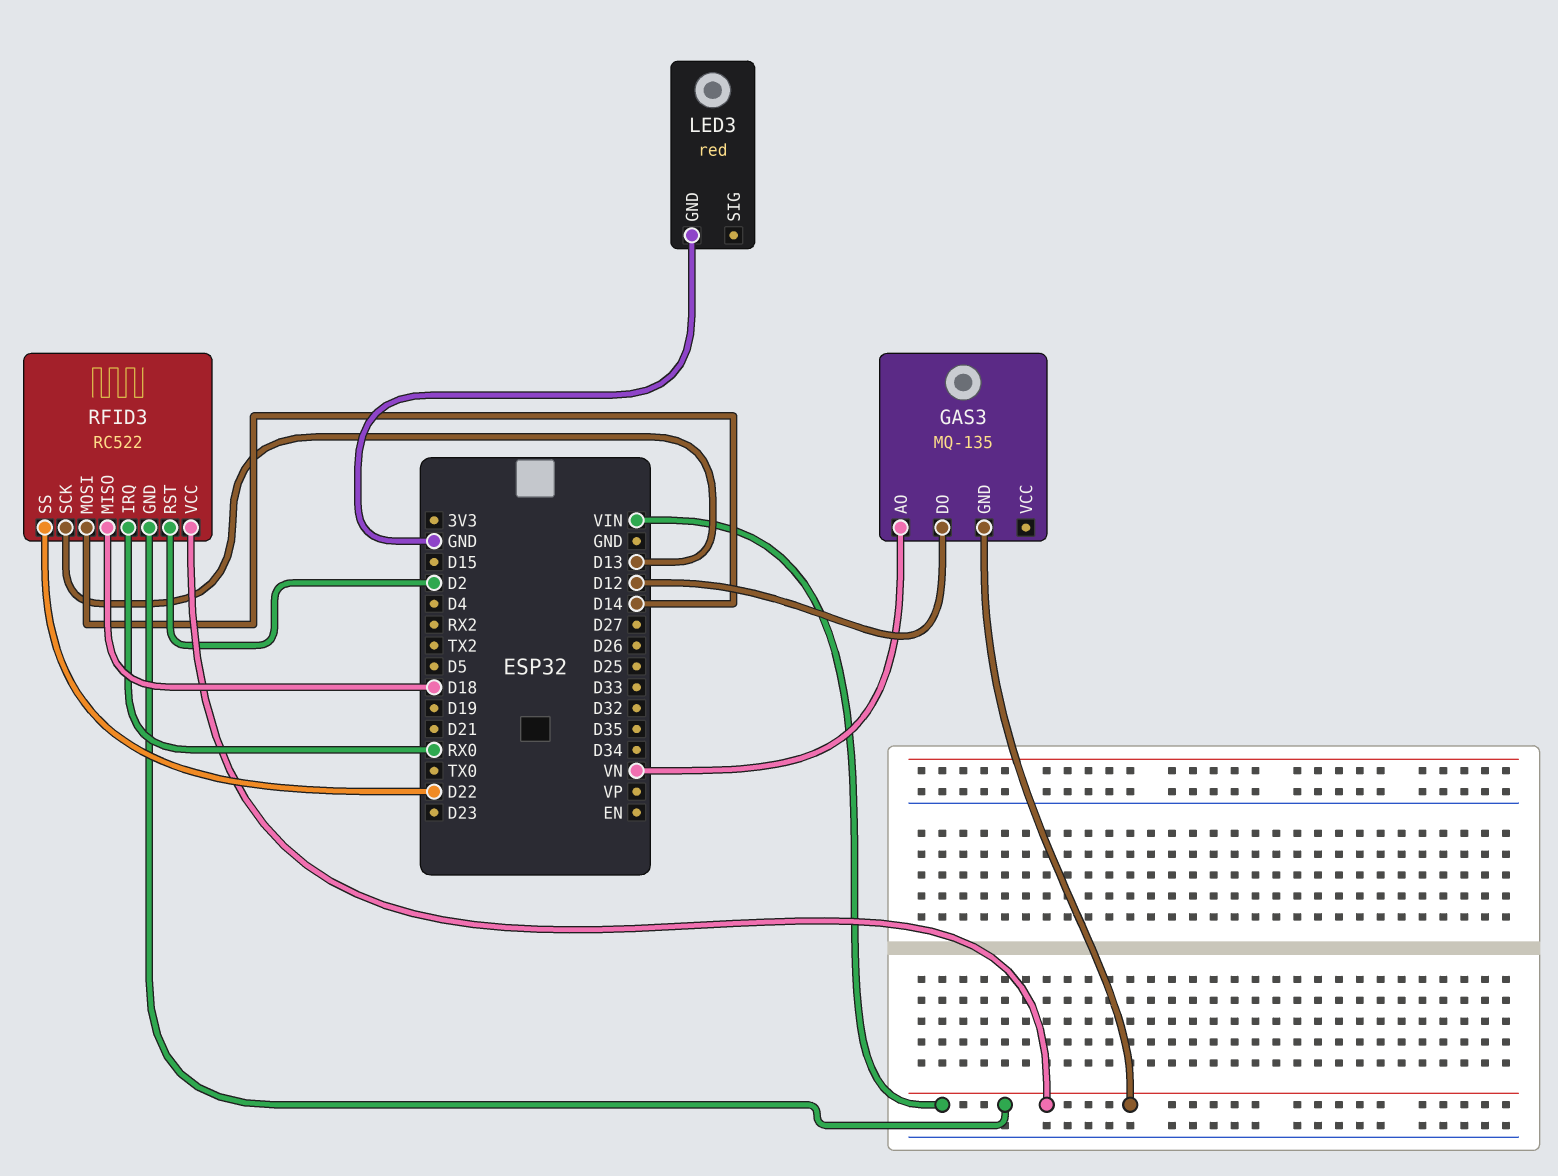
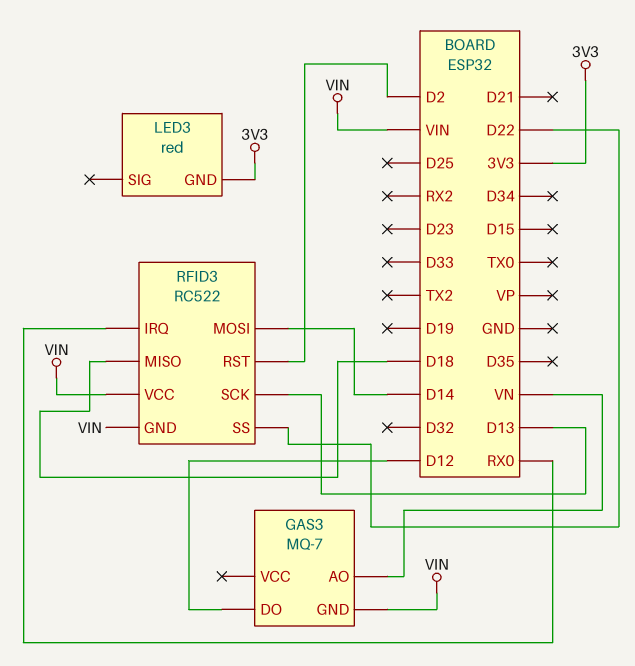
GAS3: MQ-135 -> MQ-7
LED3 pin GND: GND -> 3V3

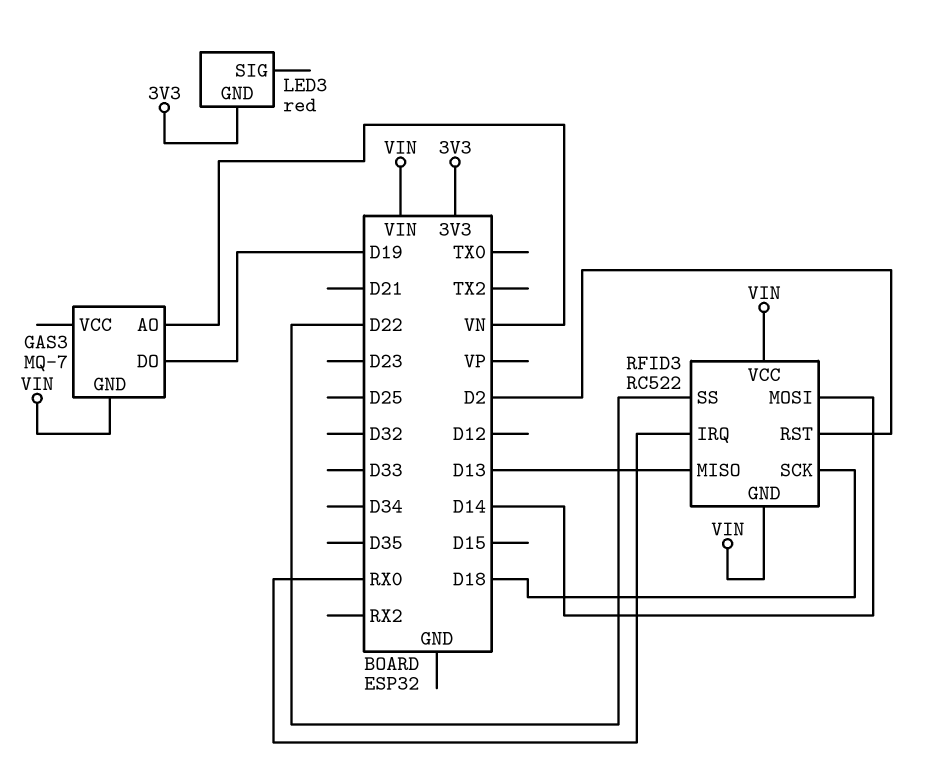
GAS3 pin DO: D12 -> D19
RFID3 pin MISO: D18 -> D13
RFID3 pin SCK: D13 -> D18

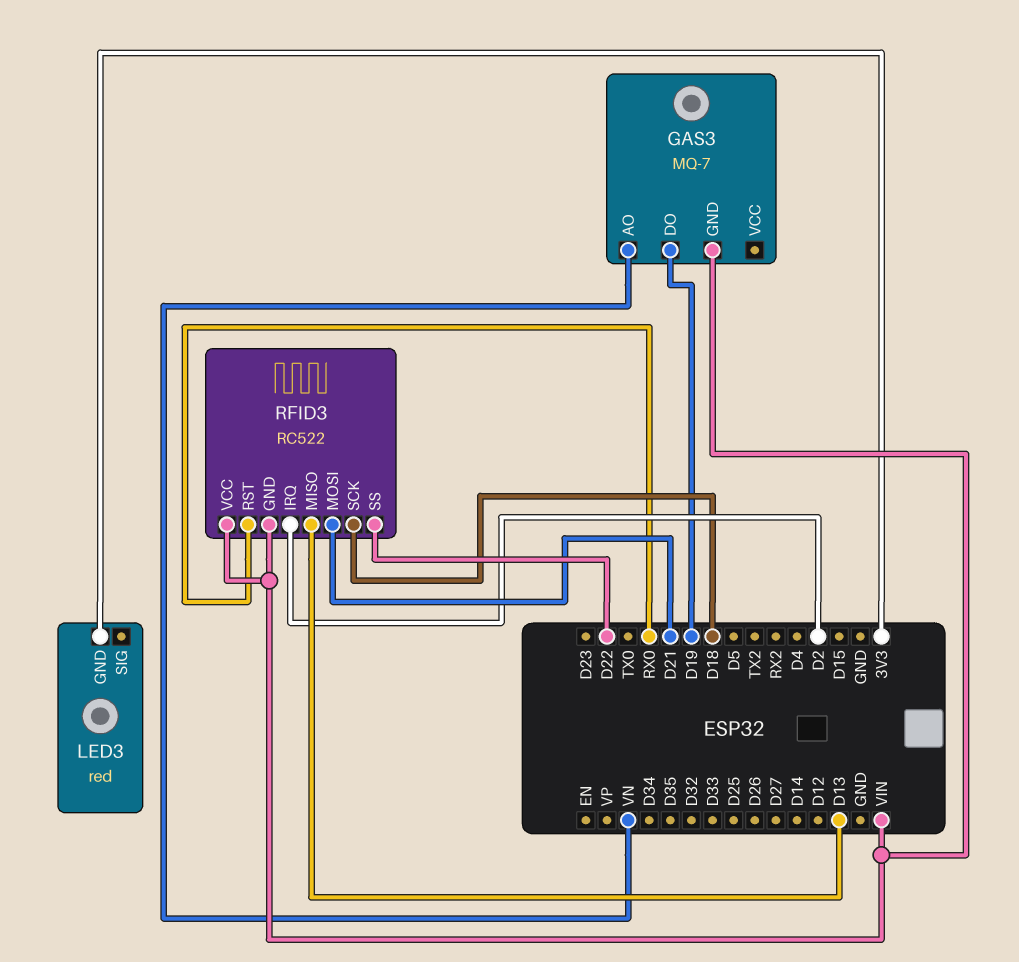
RFID3 pin IRQ: RX0 -> D2
RFID3 pin MOSI: D14 -> D21
RFID3 pin RST: D2 -> RX0

